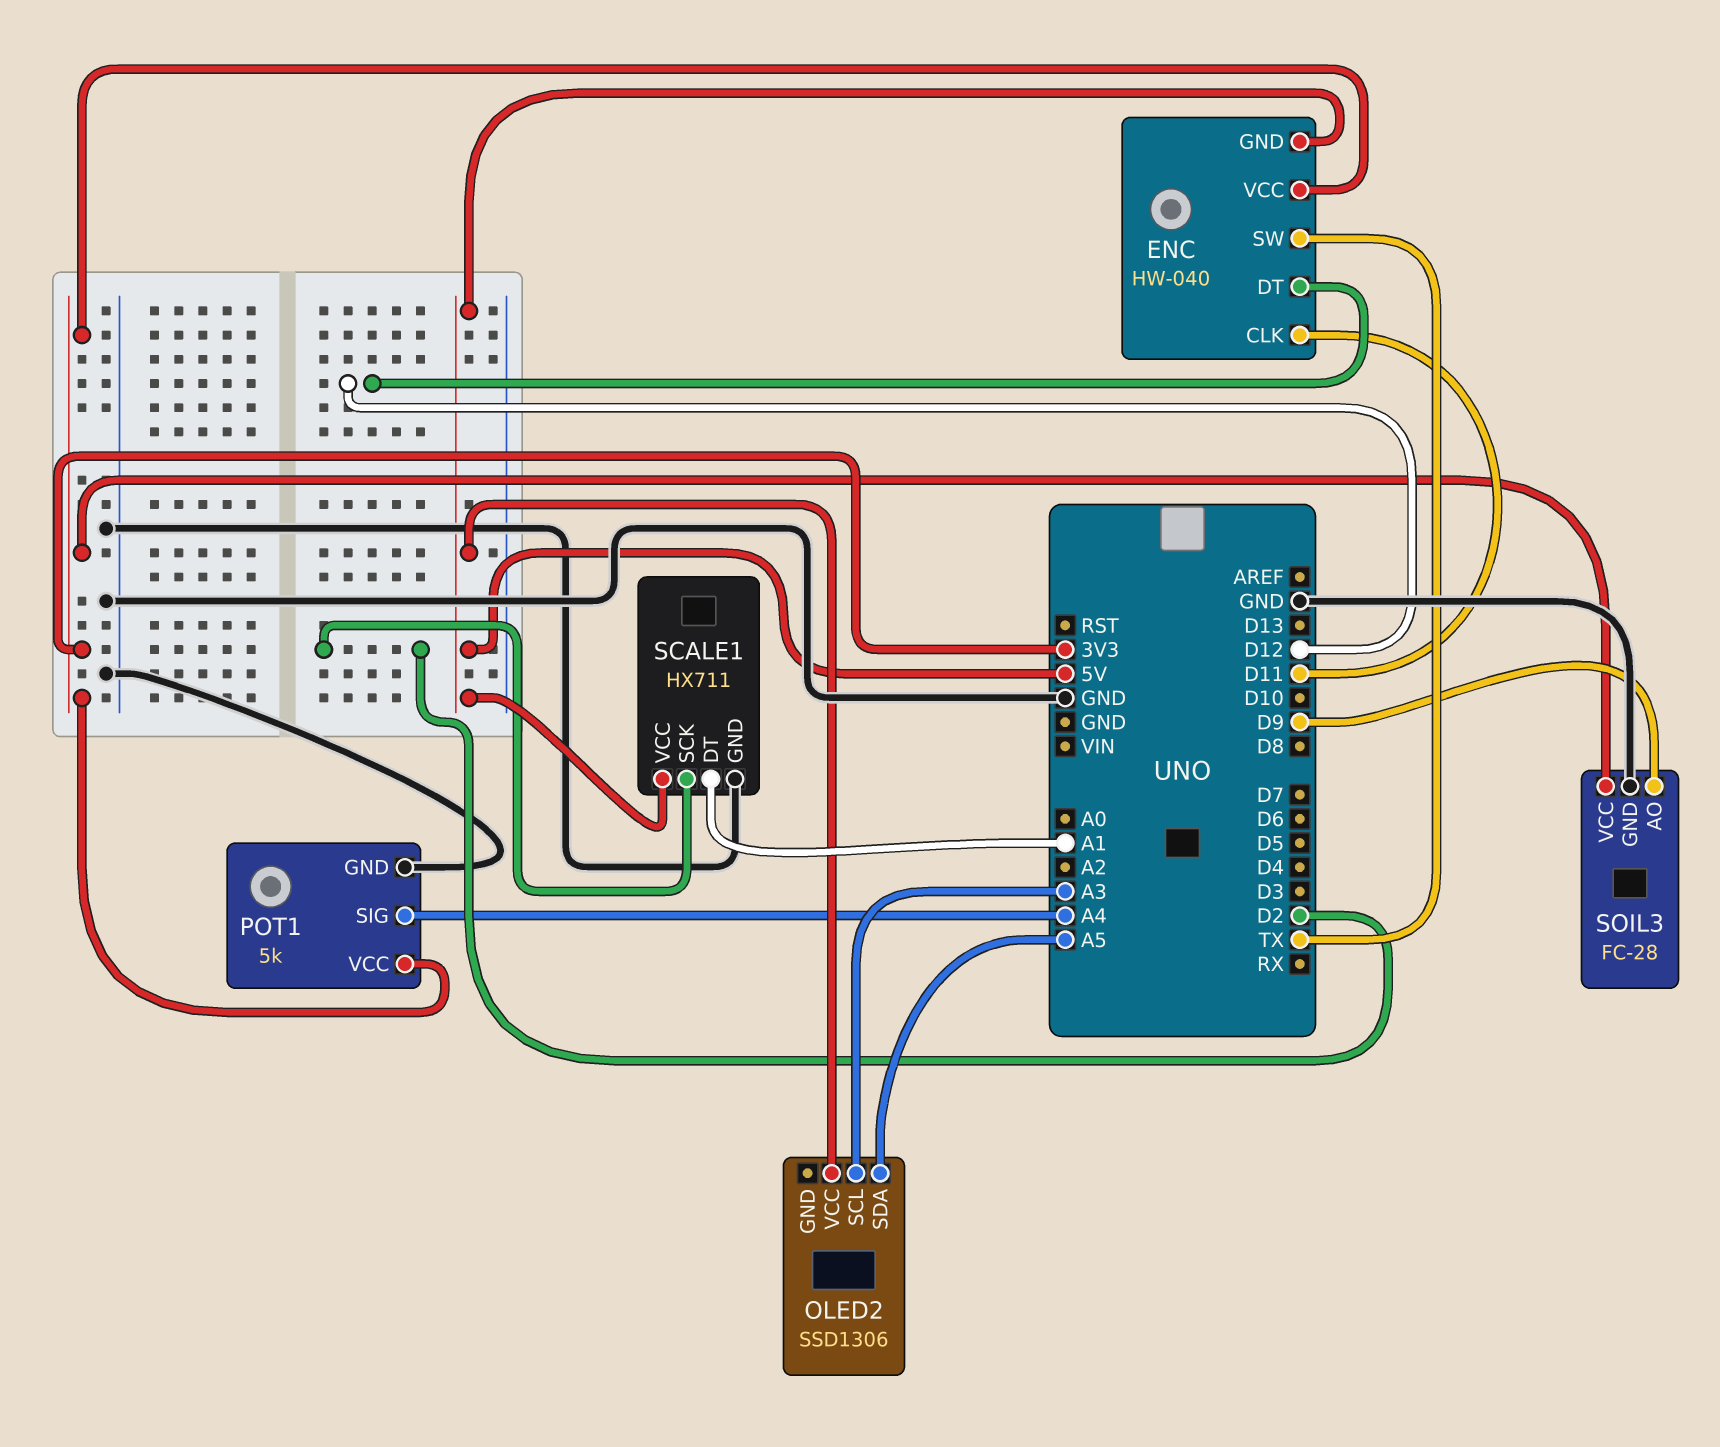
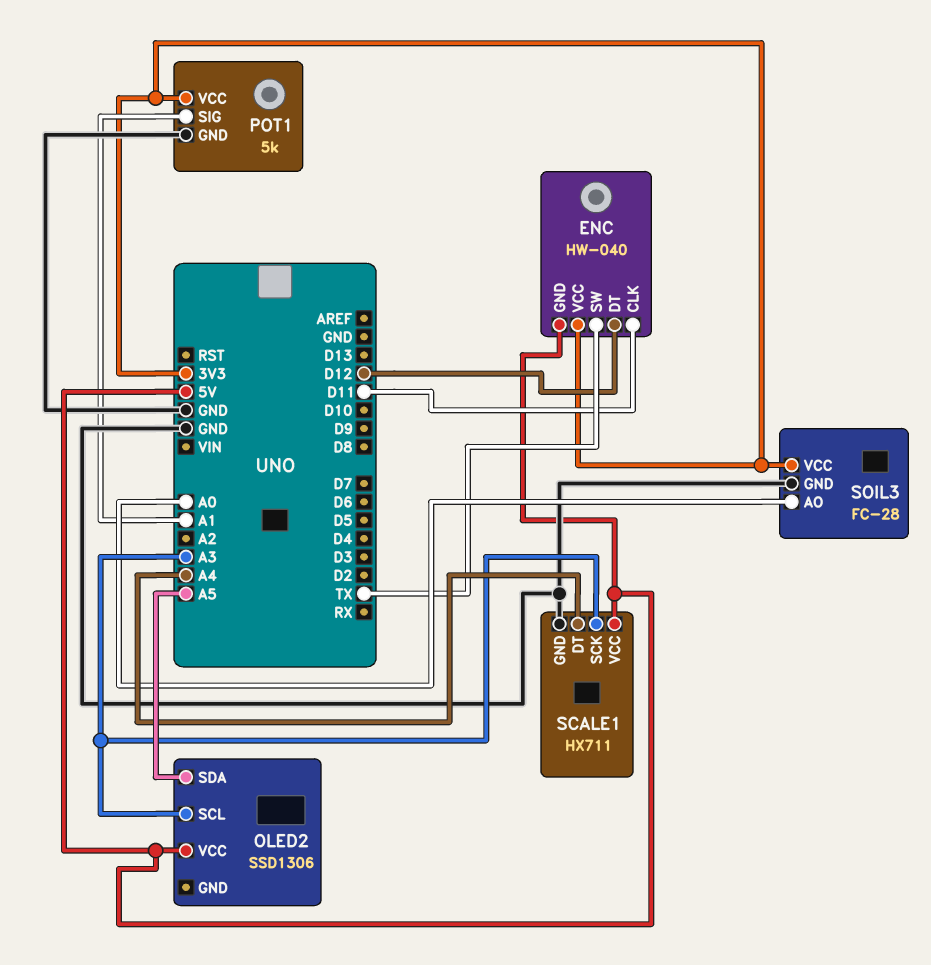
POT1 pin SIG: A4 -> A1
SCALE1 pin DT: A1 -> A4
SCALE1 pin SCK: D2 -> A3
SOIL3 pin AO: D9 -> A0

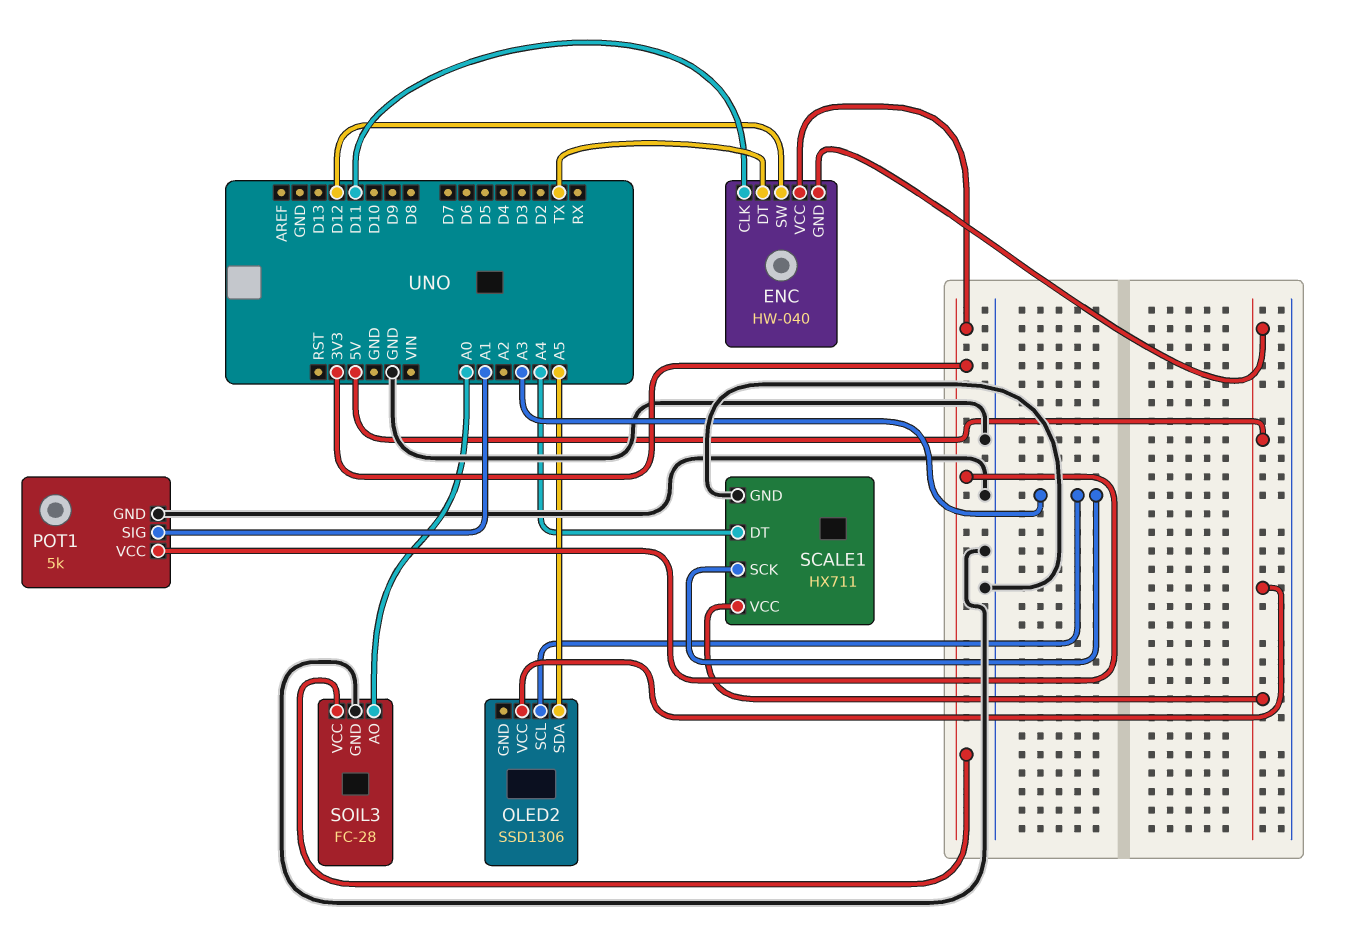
ENC pin DT: D12 -> TX
ENC pin SW: TX -> D12

